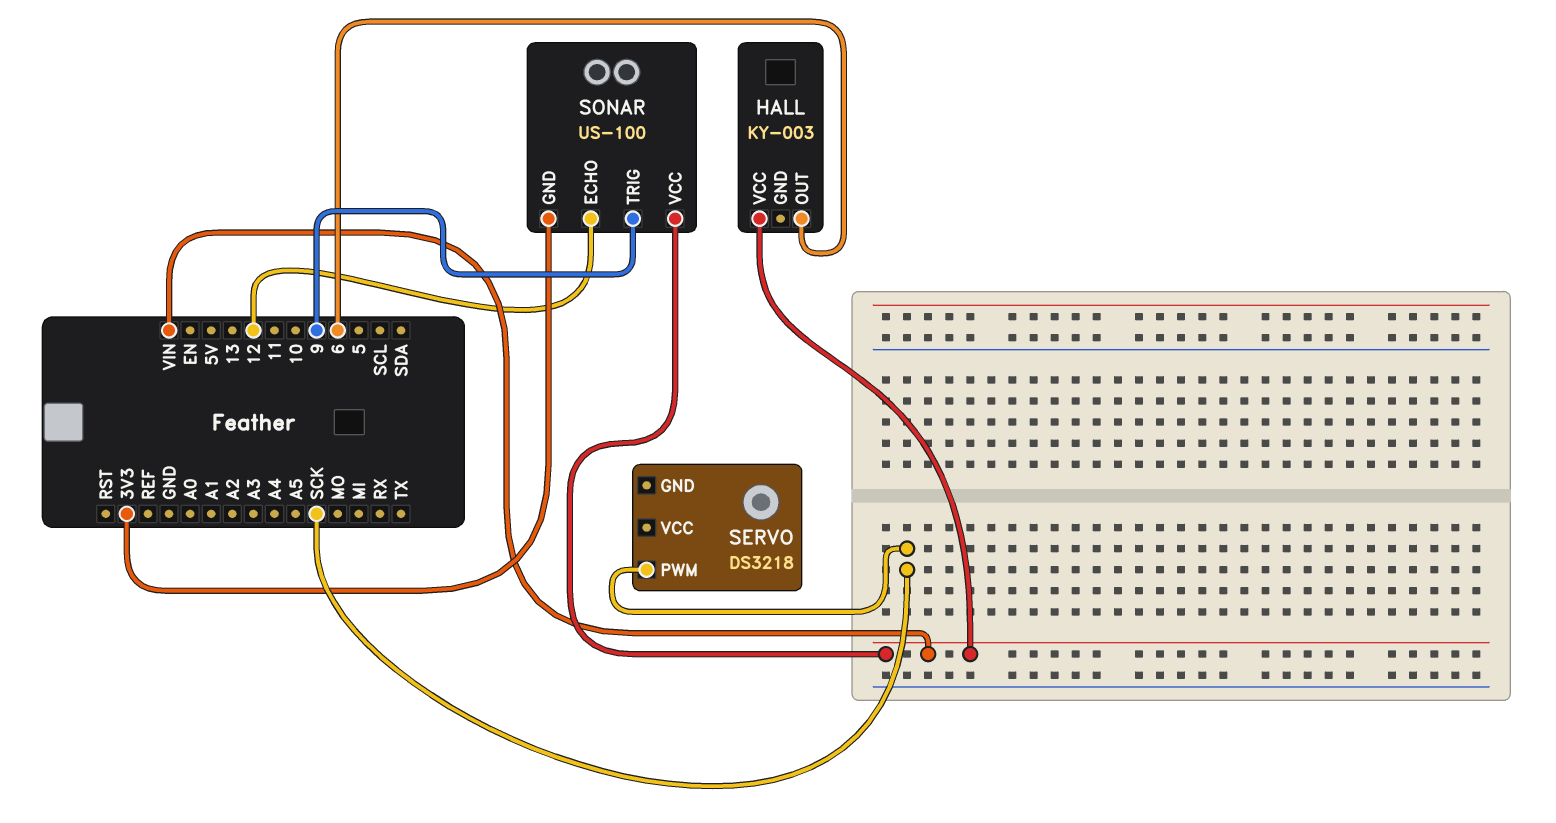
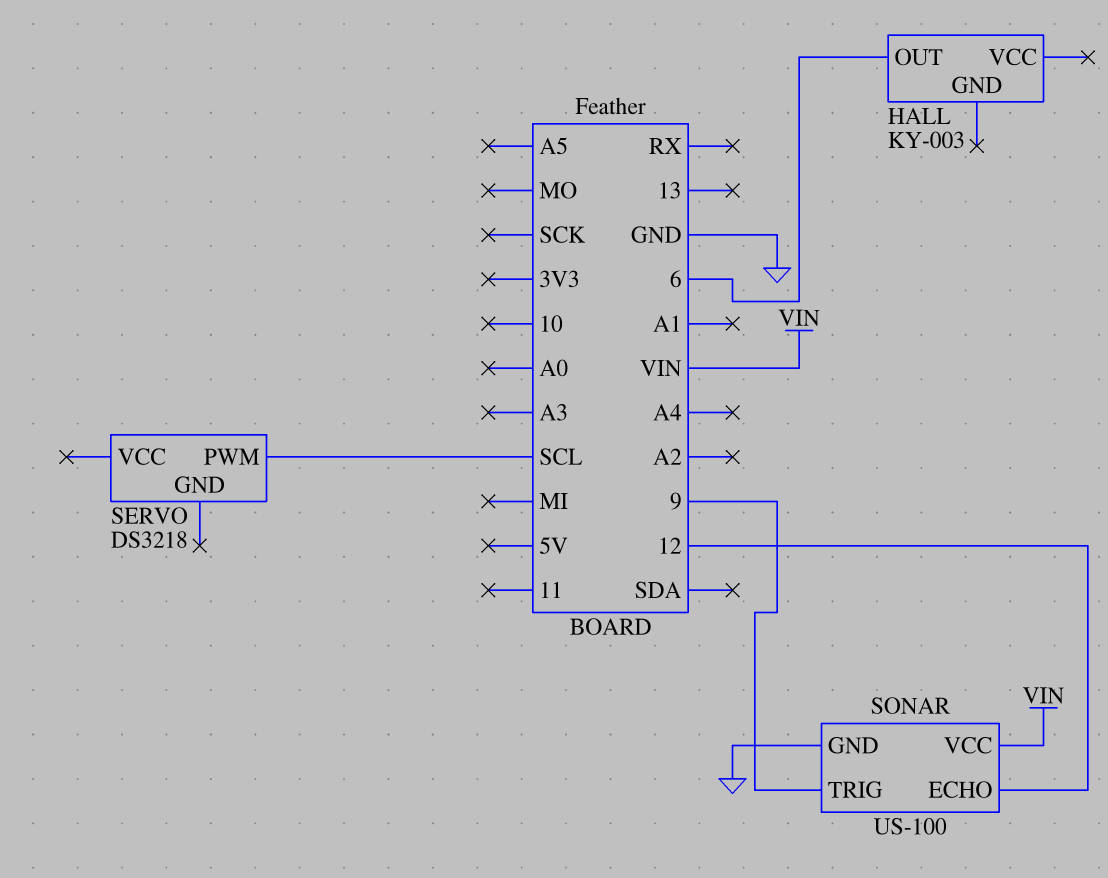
HALL pin VCC: VIN -> none
SERVO pin PWM: SCK -> SCL
SONAR pin GND: 3V3 -> GND

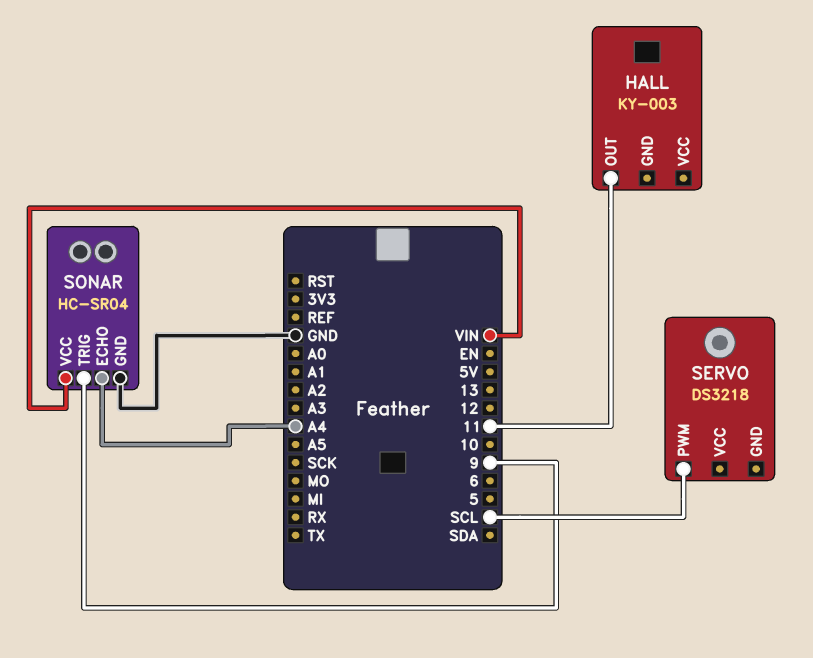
HALL pin OUT: 6 -> 11
SONAR: US-100 -> HC-SR04
SONAR pin ECHO: 12 -> A4

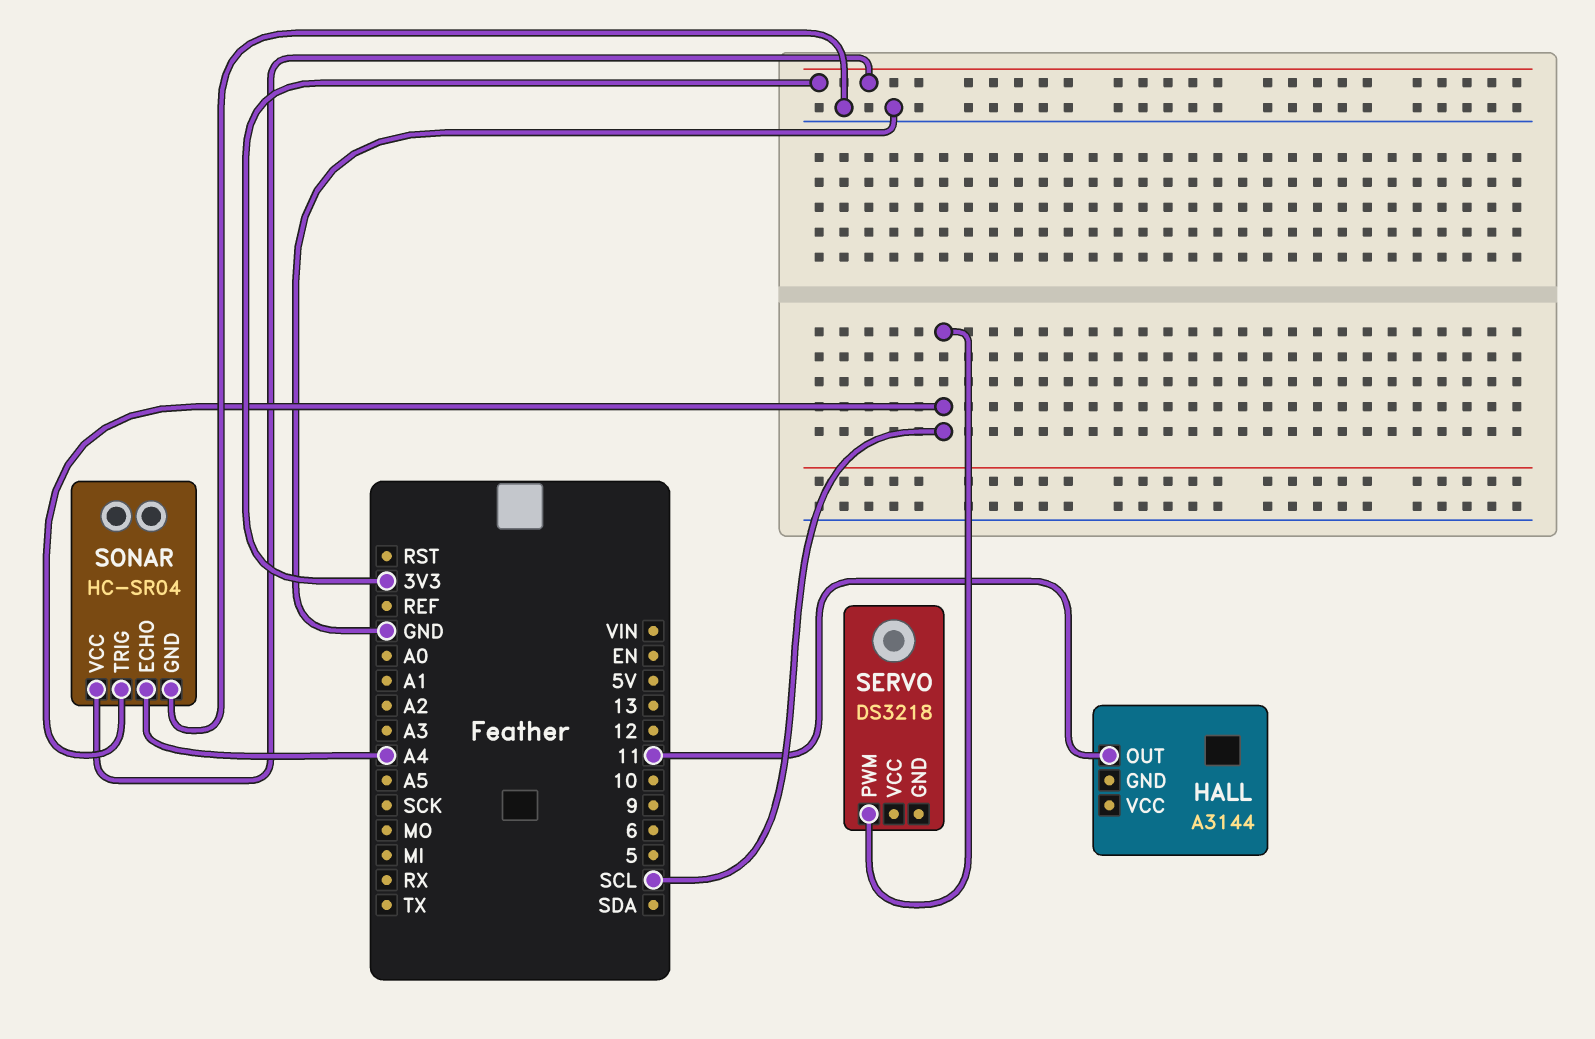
HALL: KY-003 -> A3144
SONAR pin TRIG: 9 -> SCL
SONAR pin VCC: VIN -> 3V3

